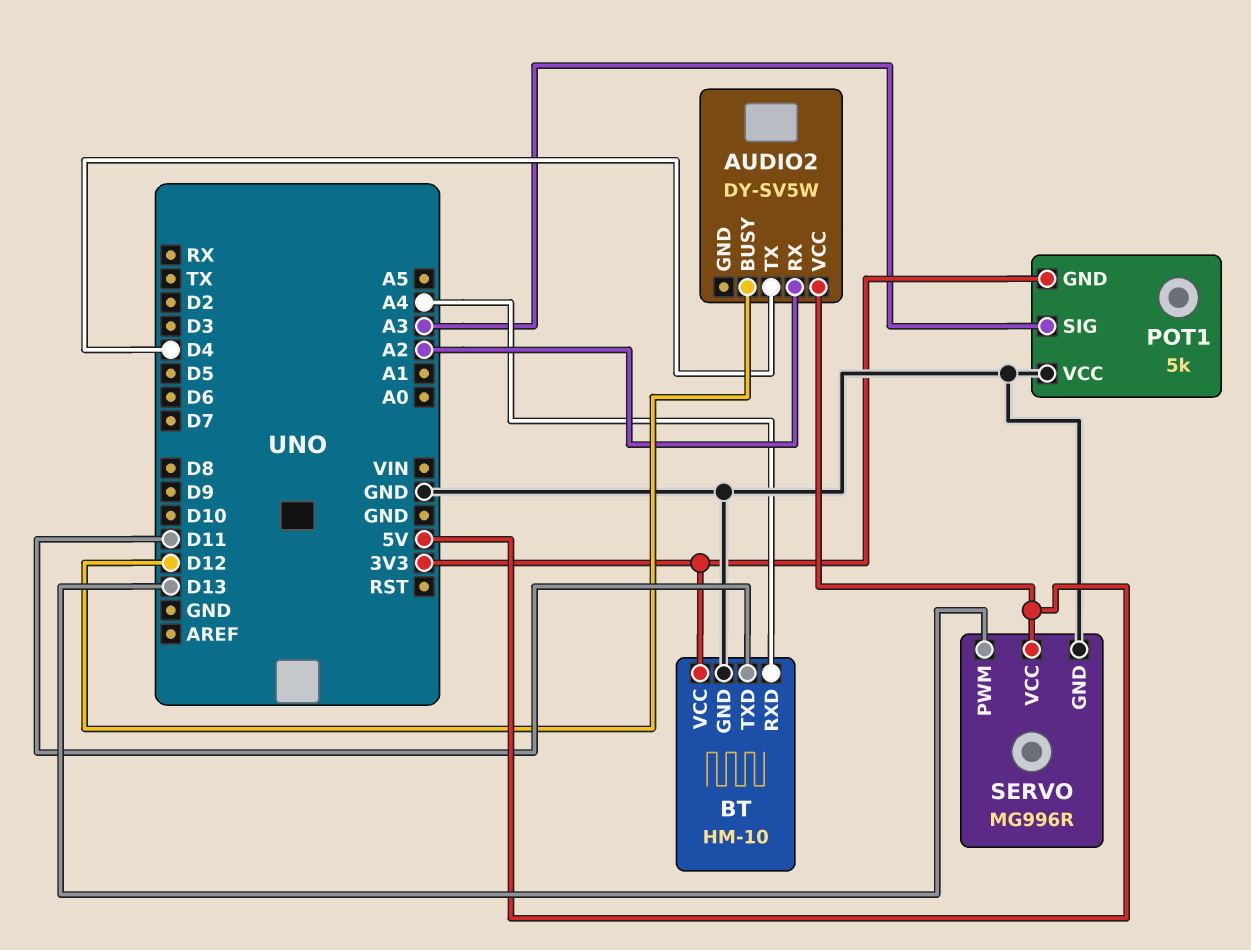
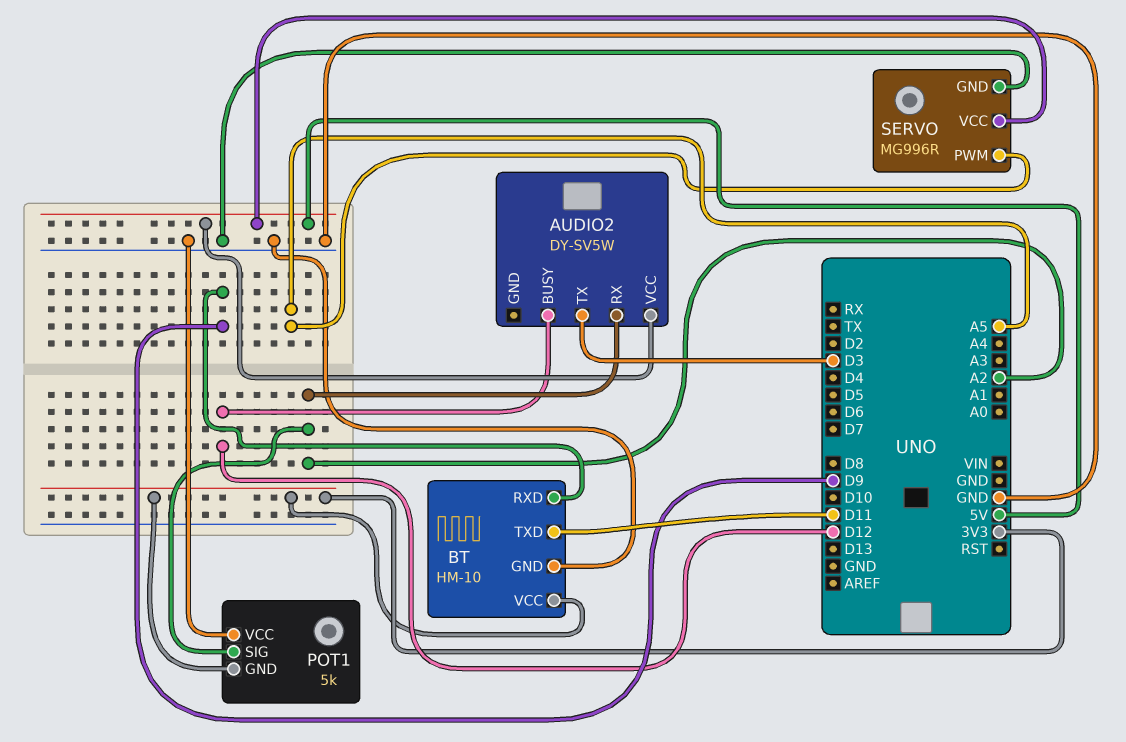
AUDIO2 pin TX: D4 -> D3
BT pin RXD: A4 -> D9
POT1 pin SIG: A3 -> A2
SERVO pin PWM: D13 -> A5

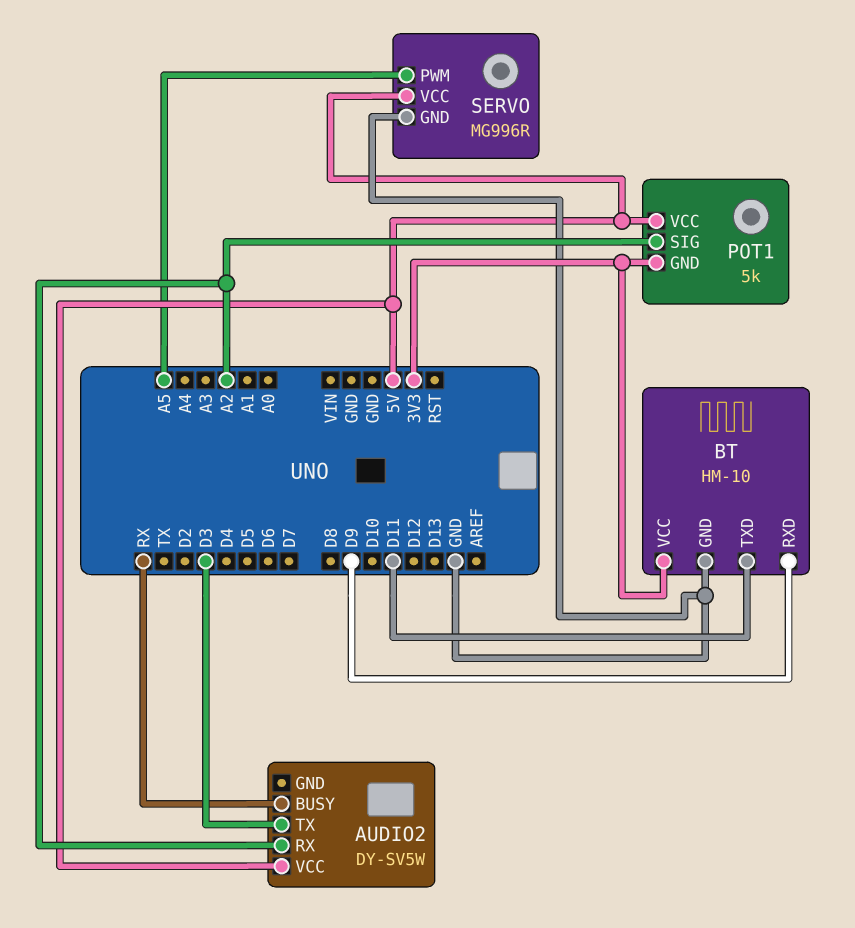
AUDIO2 pin BUSY: D12 -> RX
POT1 pin VCC: GND -> 5V

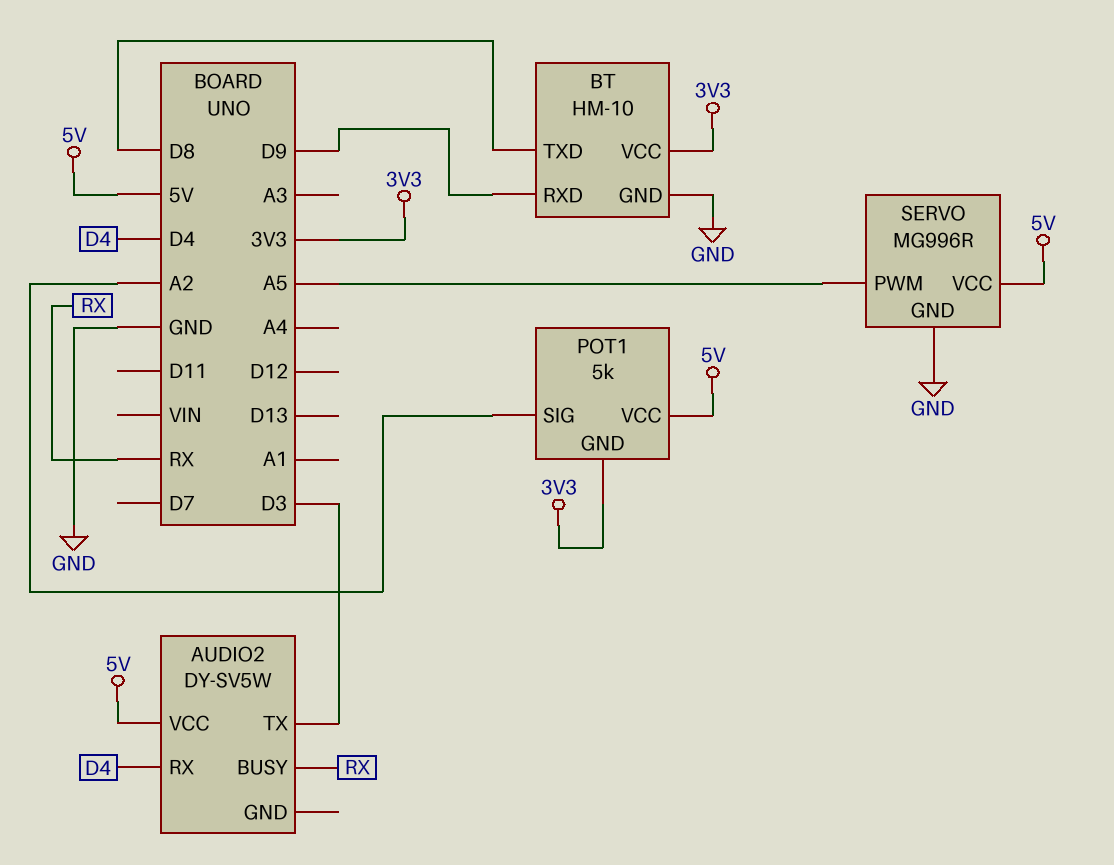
AUDIO2 pin RX: A2 -> D4
BT pin TXD: D11 -> D8

